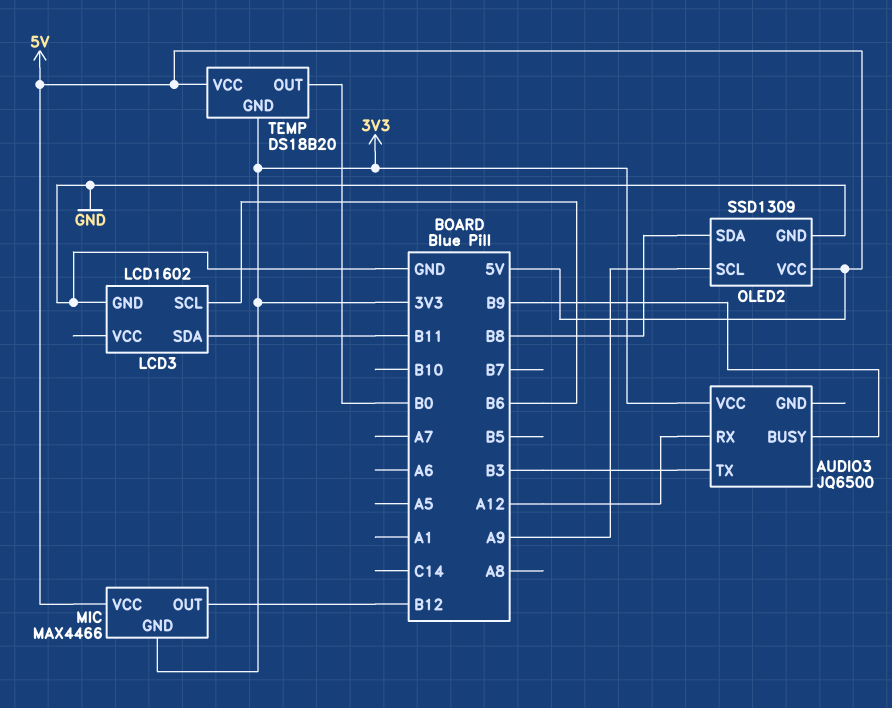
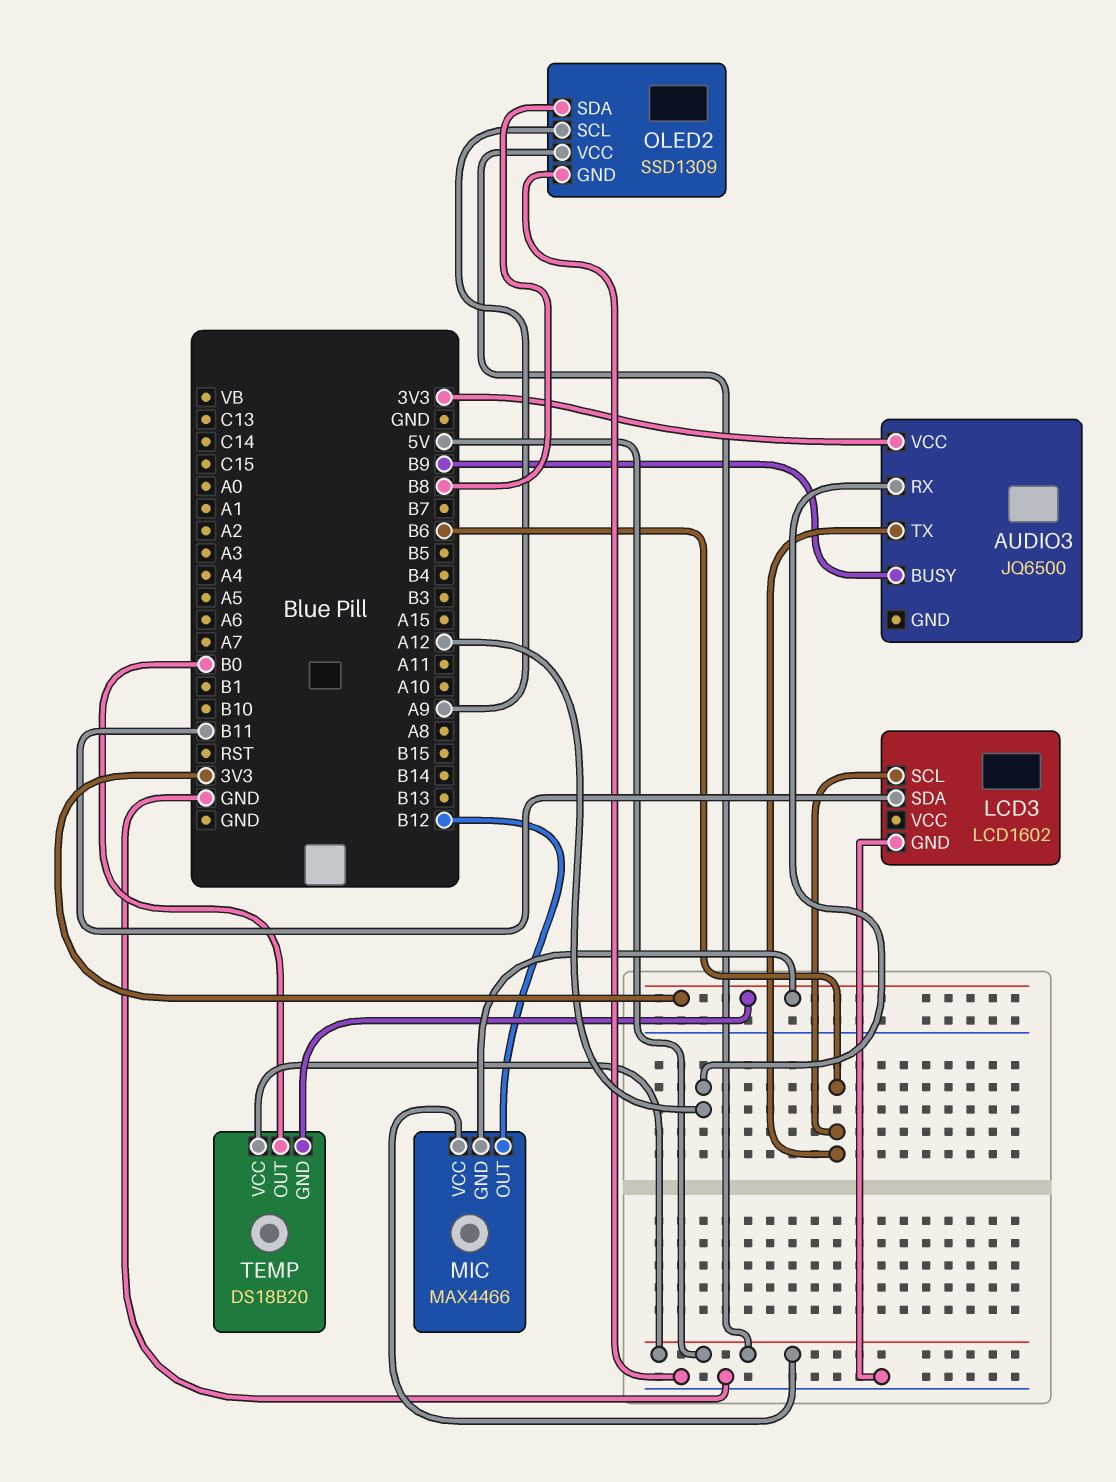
AUDIO3 pin TX: B3 -> B6

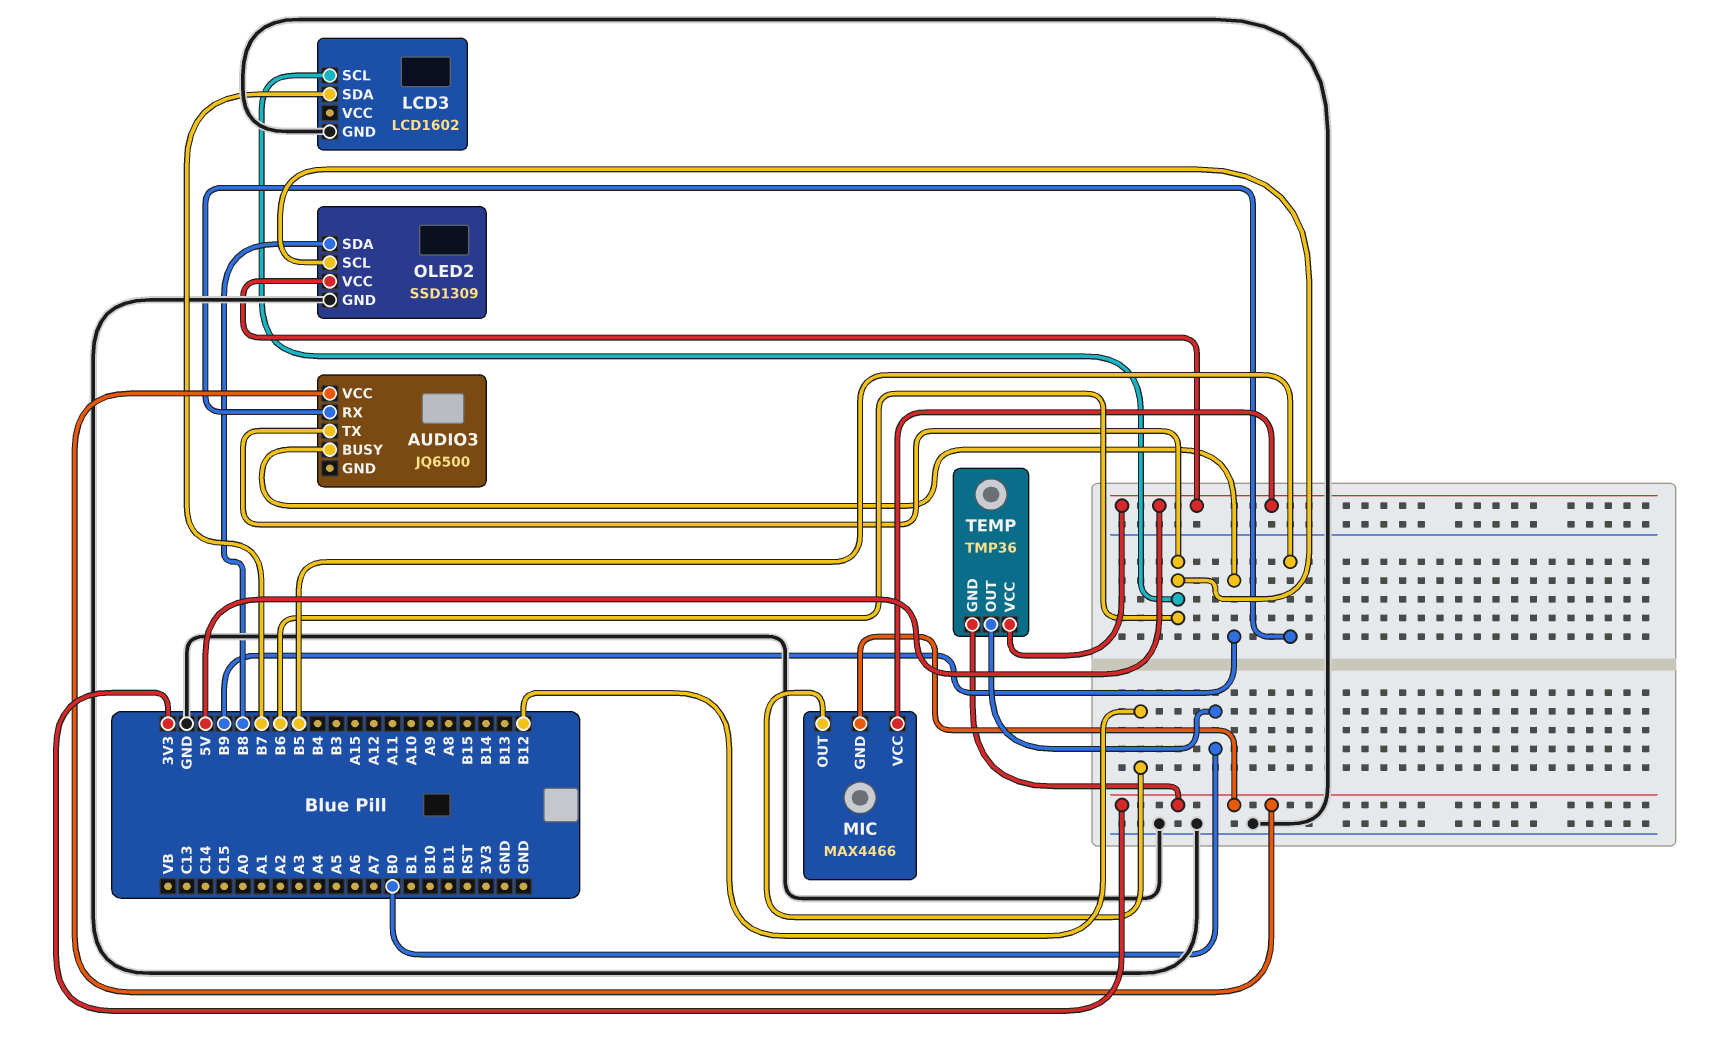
AUDIO3 pin RX: A12 -> B5
LCD3 pin SDA: B11 -> B7
OLED2 pin SCL: A9 -> B6
TEMP: DS18B20 -> TMP36

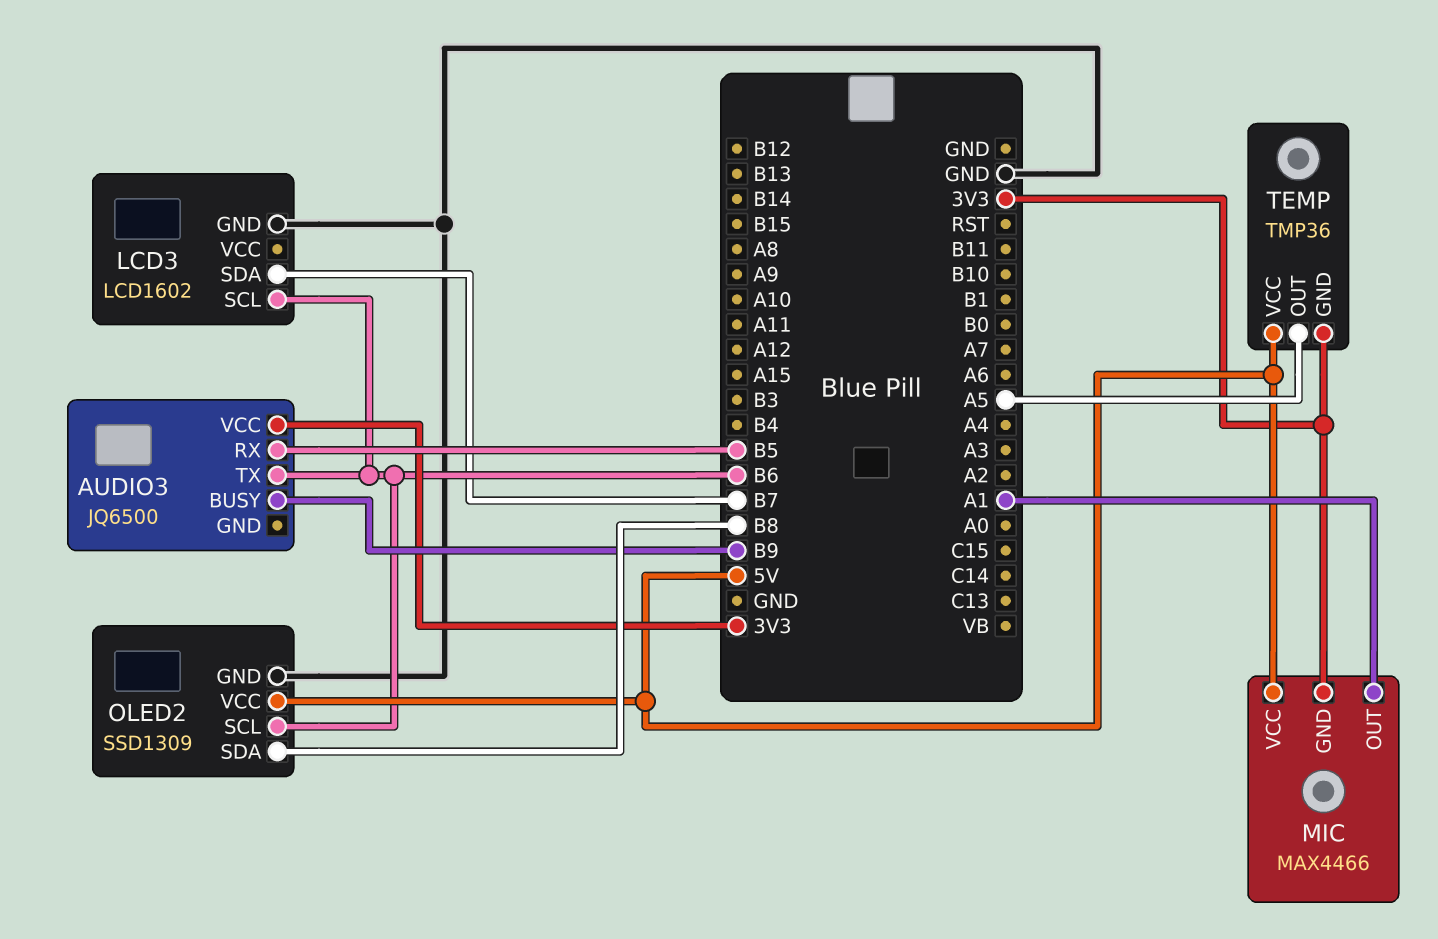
MIC pin OUT: B12 -> A1
TEMP pin OUT: B0 -> A5

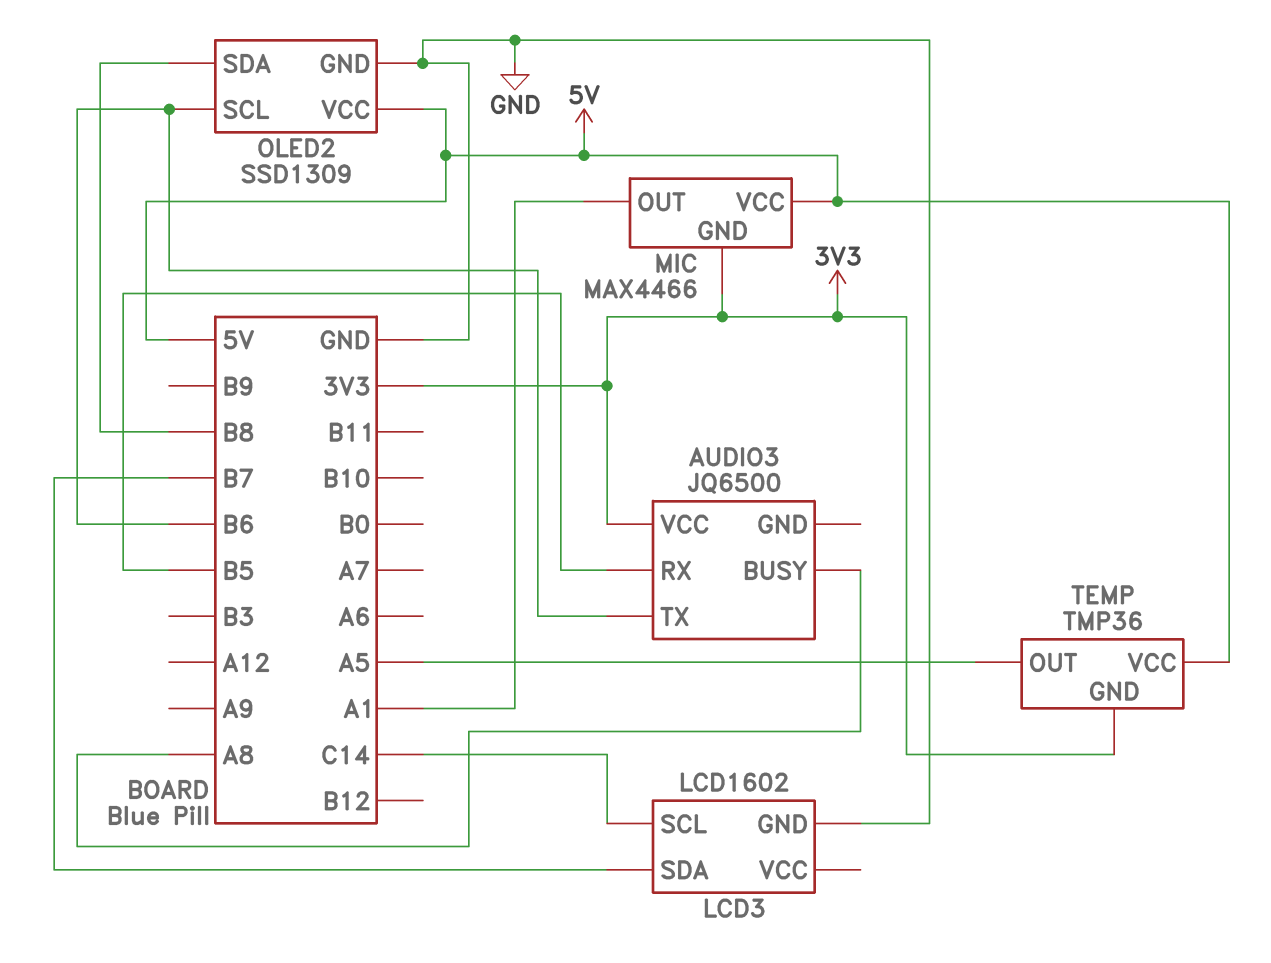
AUDIO3 pin BUSY: B9 -> A8
LCD3 pin SCL: B6 -> C14

